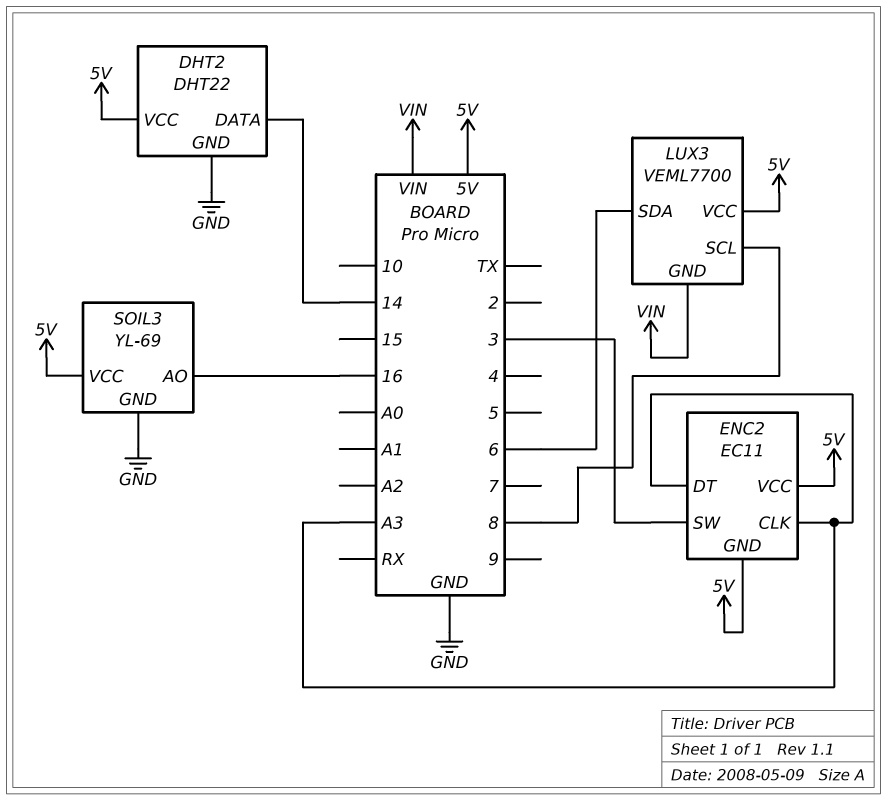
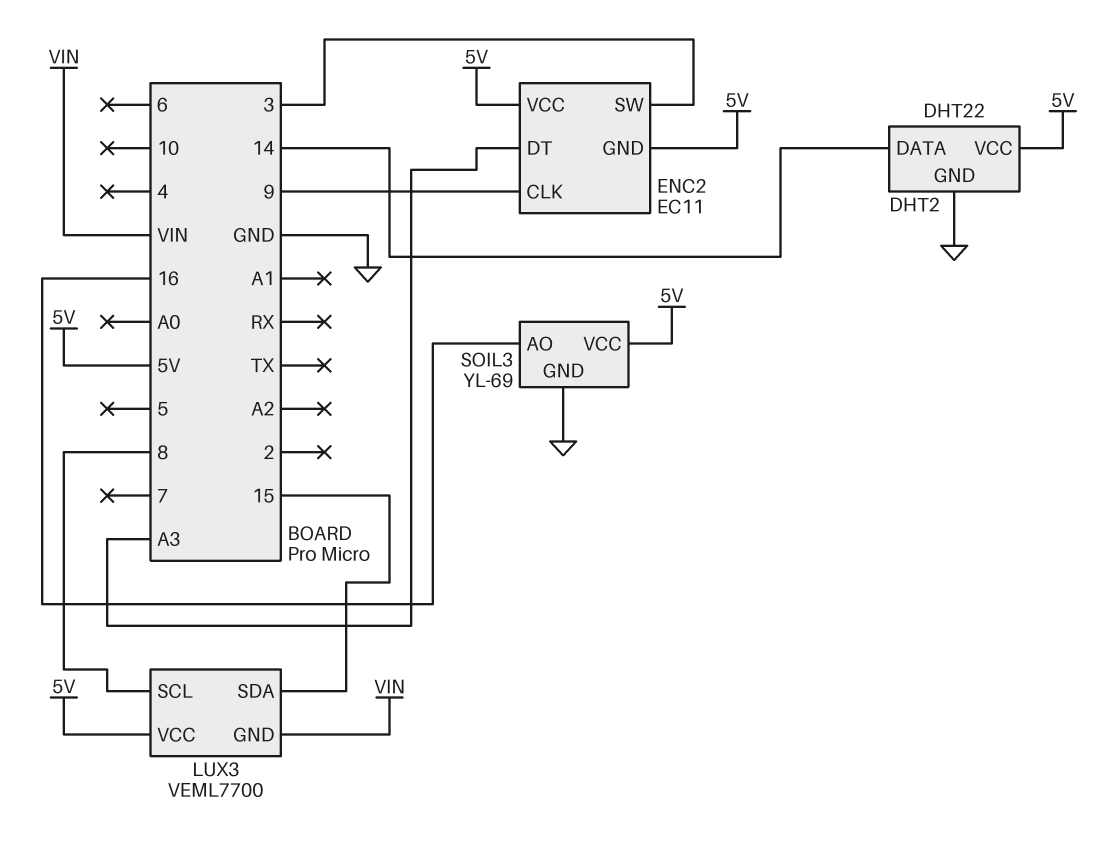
ENC2 pin CLK: A3 -> 9
LUX3 pin SDA: 6 -> 15

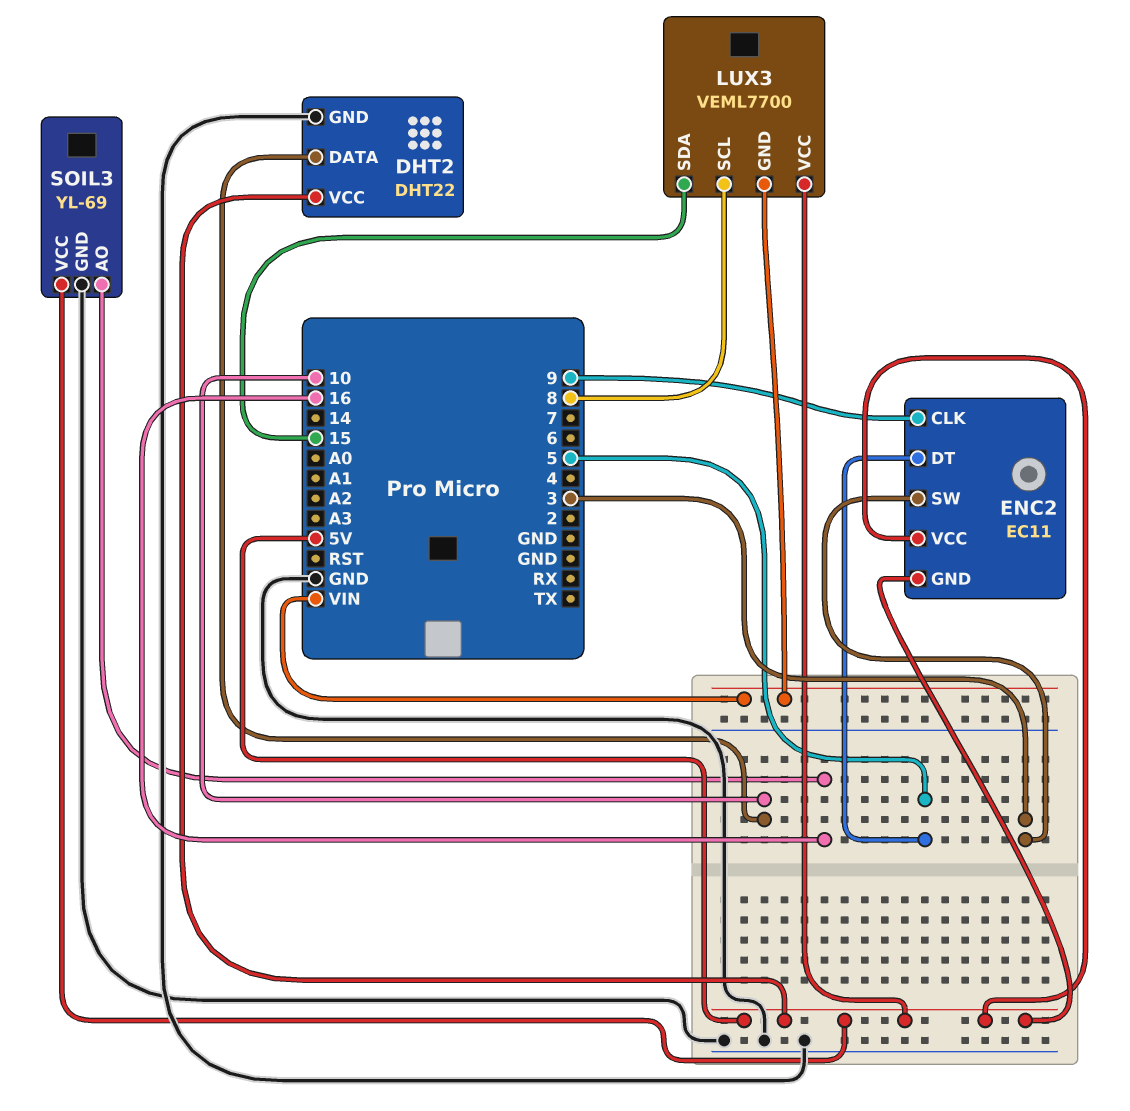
DHT2 pin DATA: 14 -> 10
ENC2 pin DT: A3 -> 5

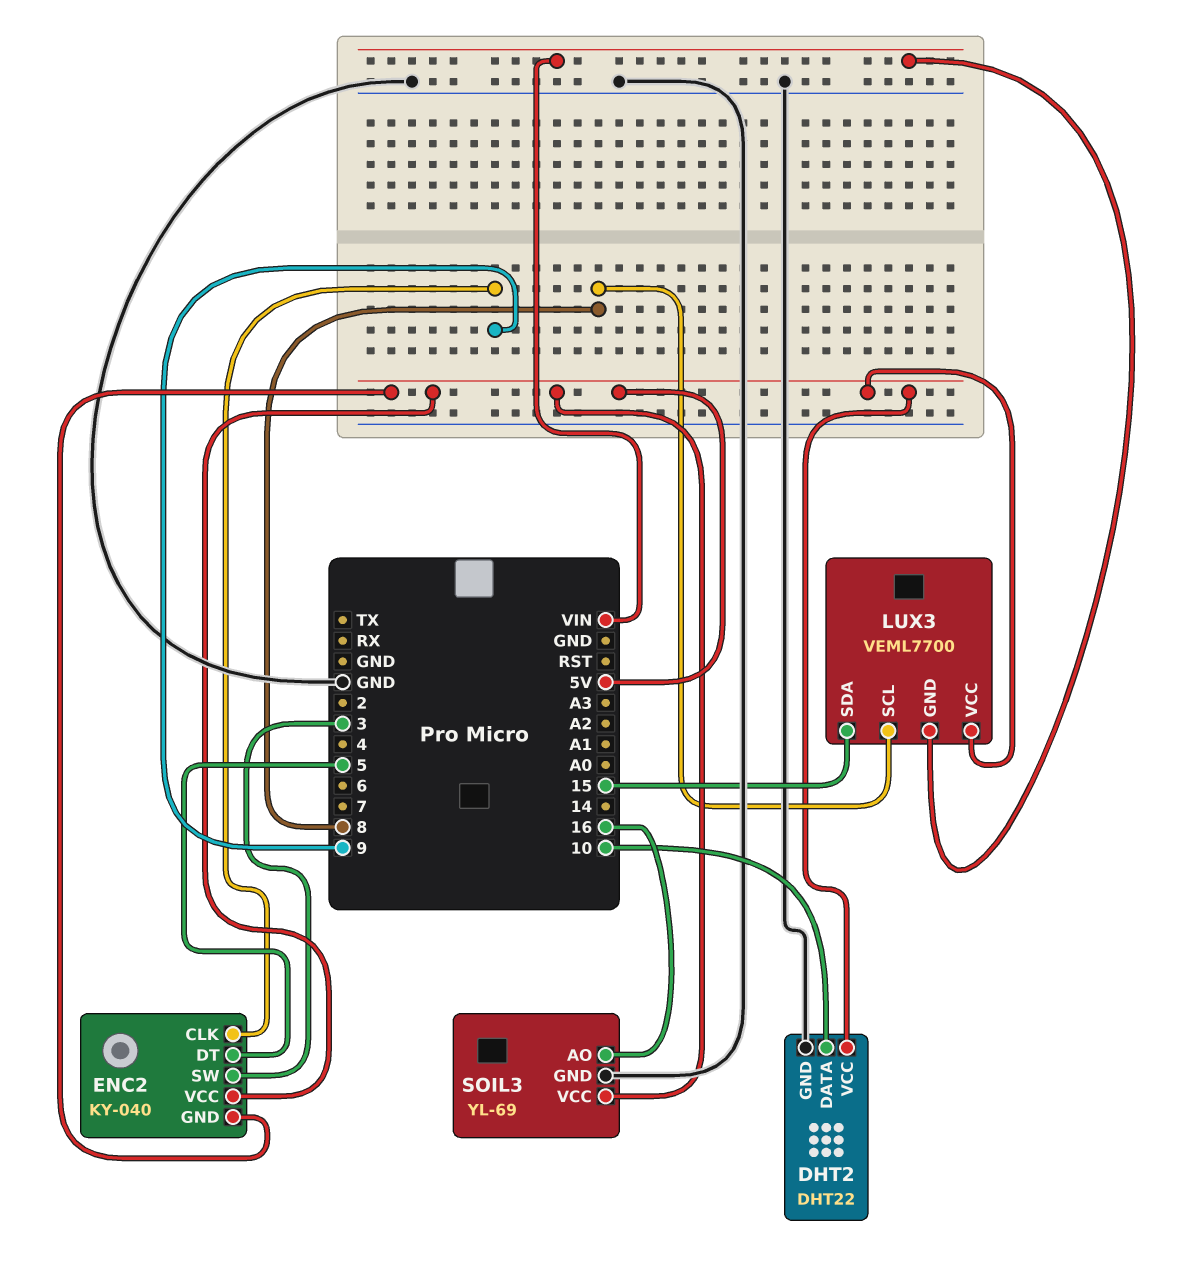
ENC2: EC11 -> KY-040

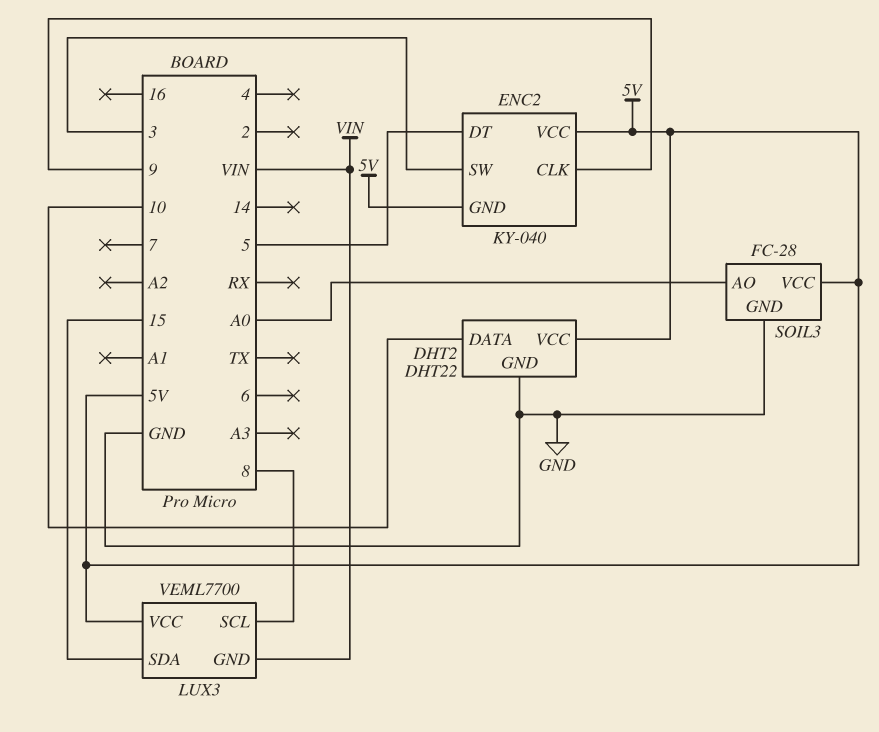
SOIL3: YL-69 -> FC-28
SOIL3 pin AO: 16 -> A0

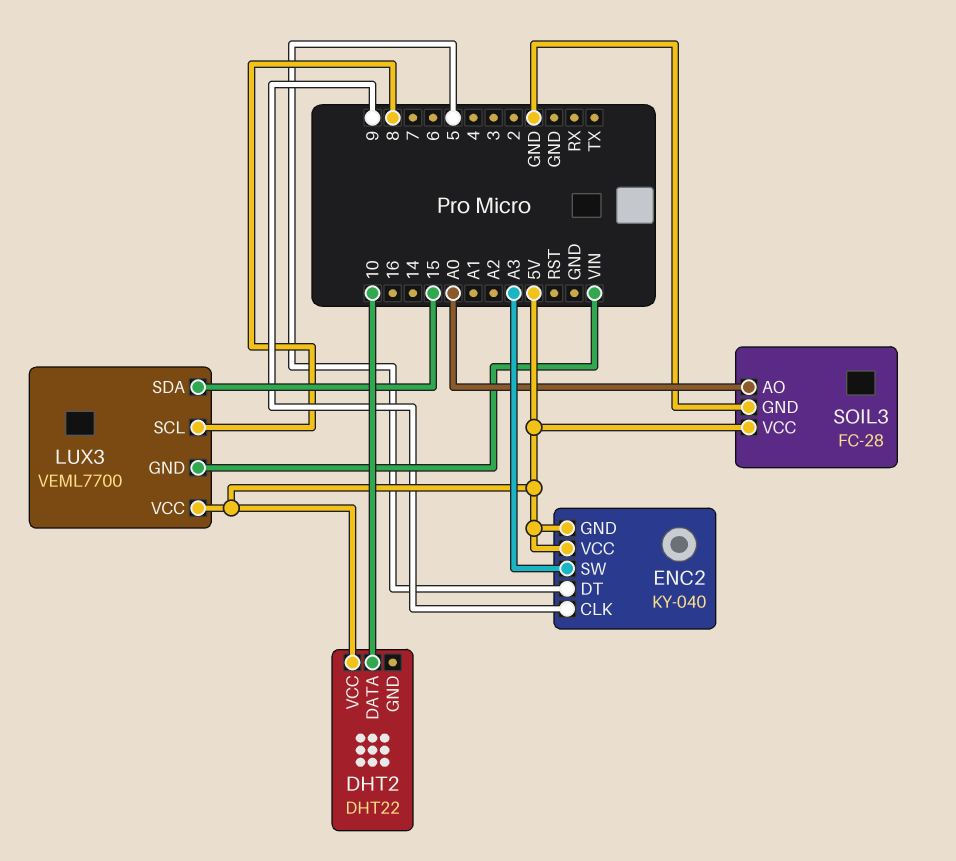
DHT2 pin GND: GND -> none
ENC2 pin SW: 3 -> A3

